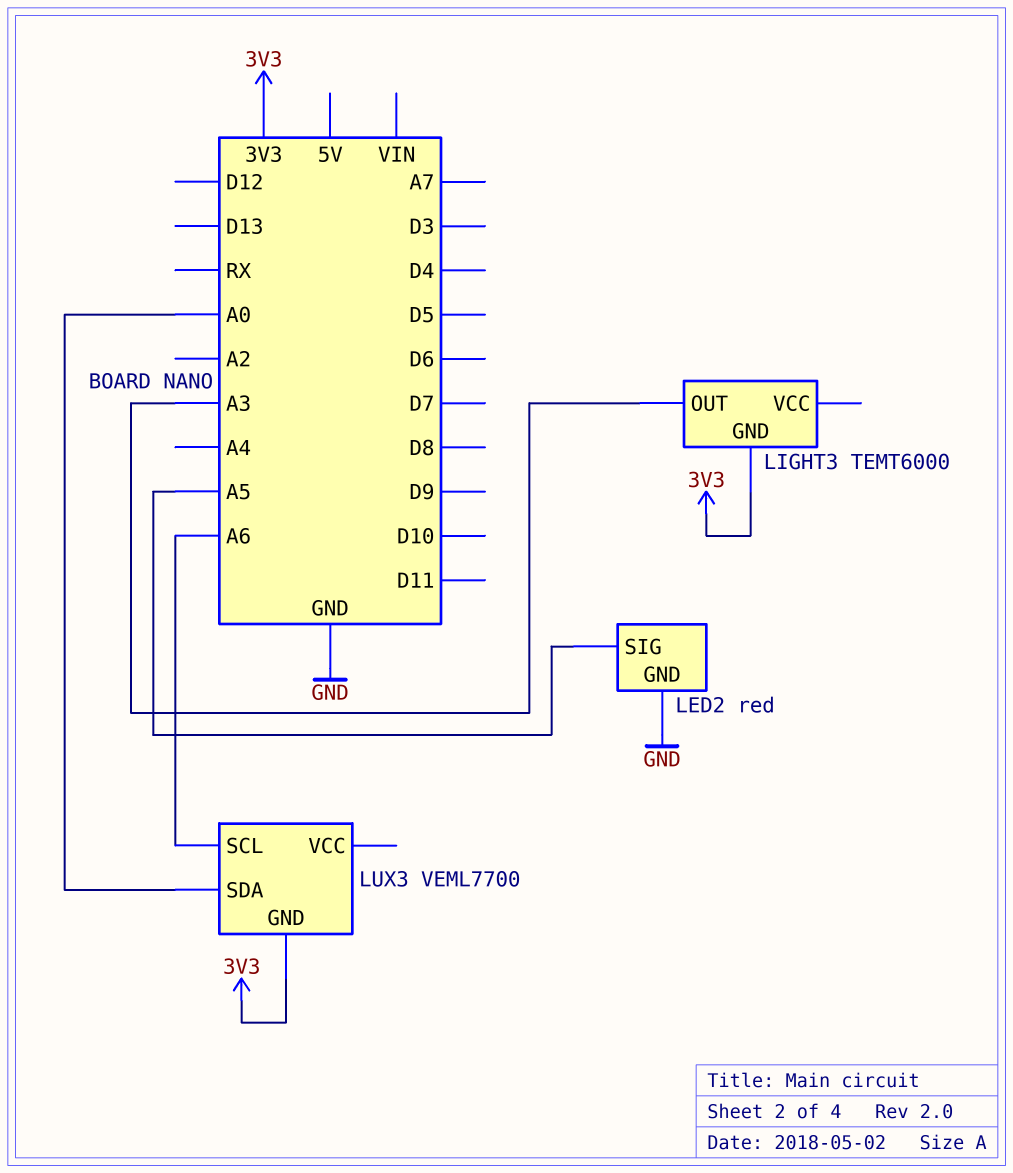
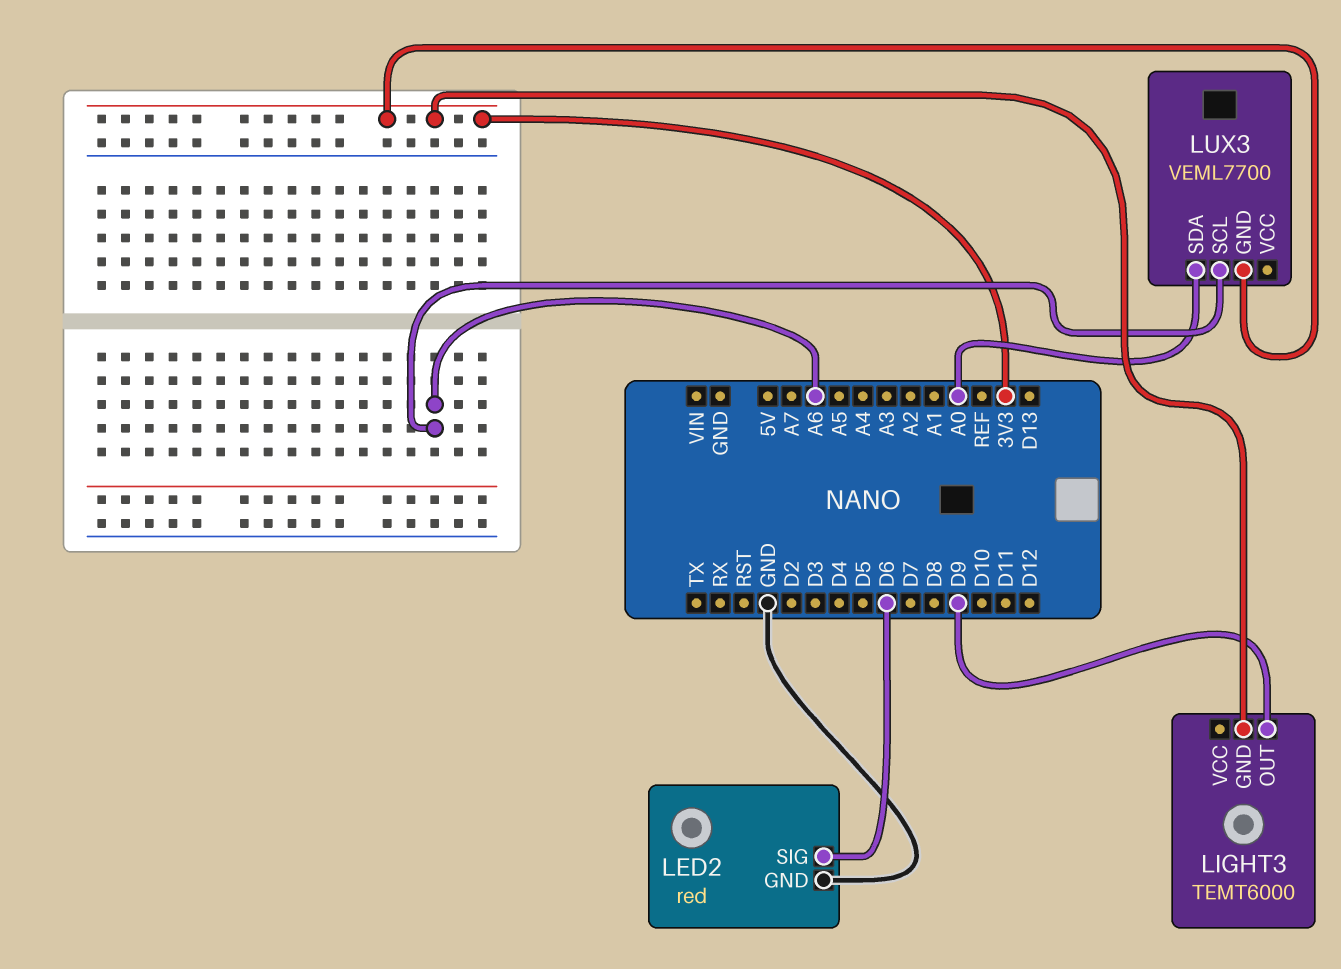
LED2 pin SIG: A5 -> D6
LIGHT3 pin OUT: A3 -> D9

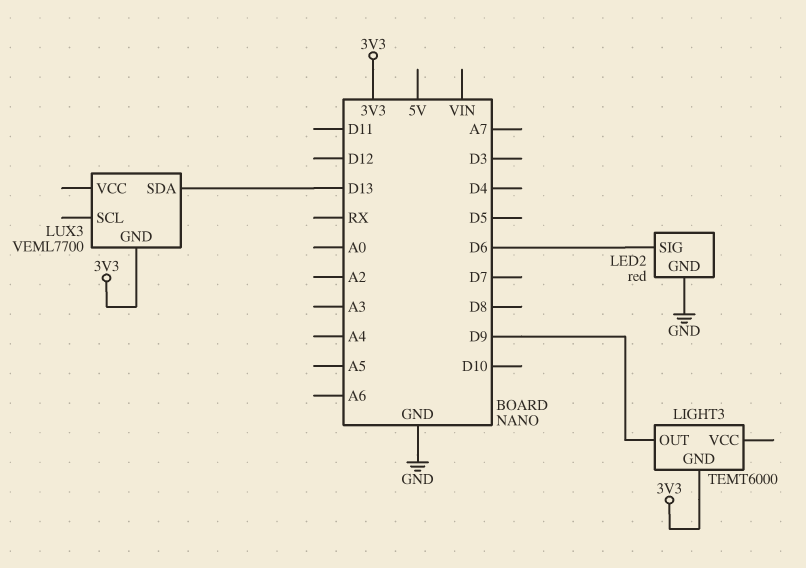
LUX3 pin SCL: A6 -> none
LUX3 pin SDA: A0 -> D13

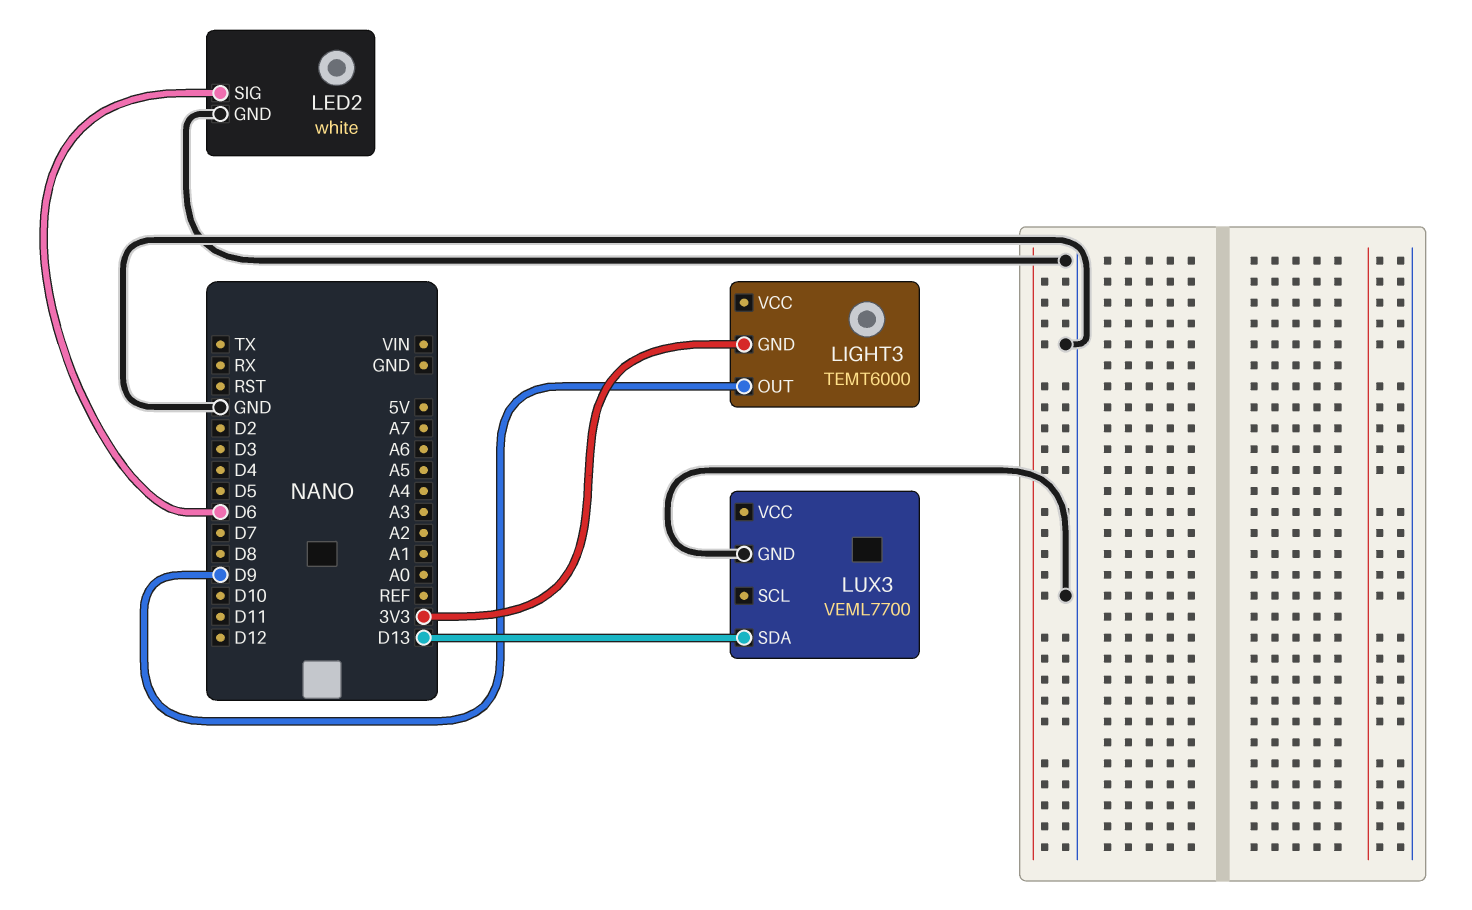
LED2: red -> white
LUX3 pin GND: 3V3 -> GND

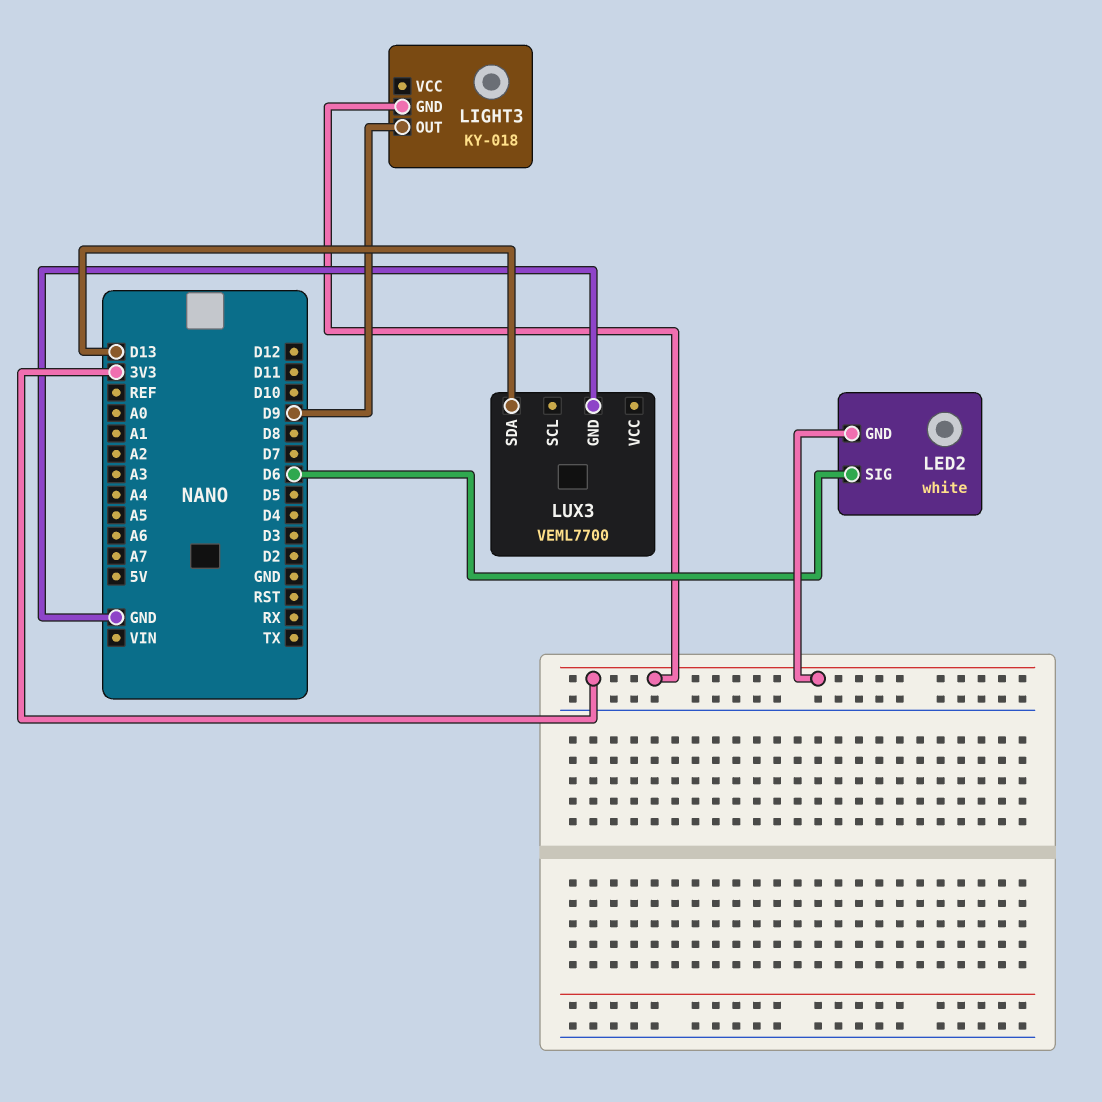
LED2 pin GND: GND -> 3V3
LIGHT3: TEMT6000 -> KY-018

